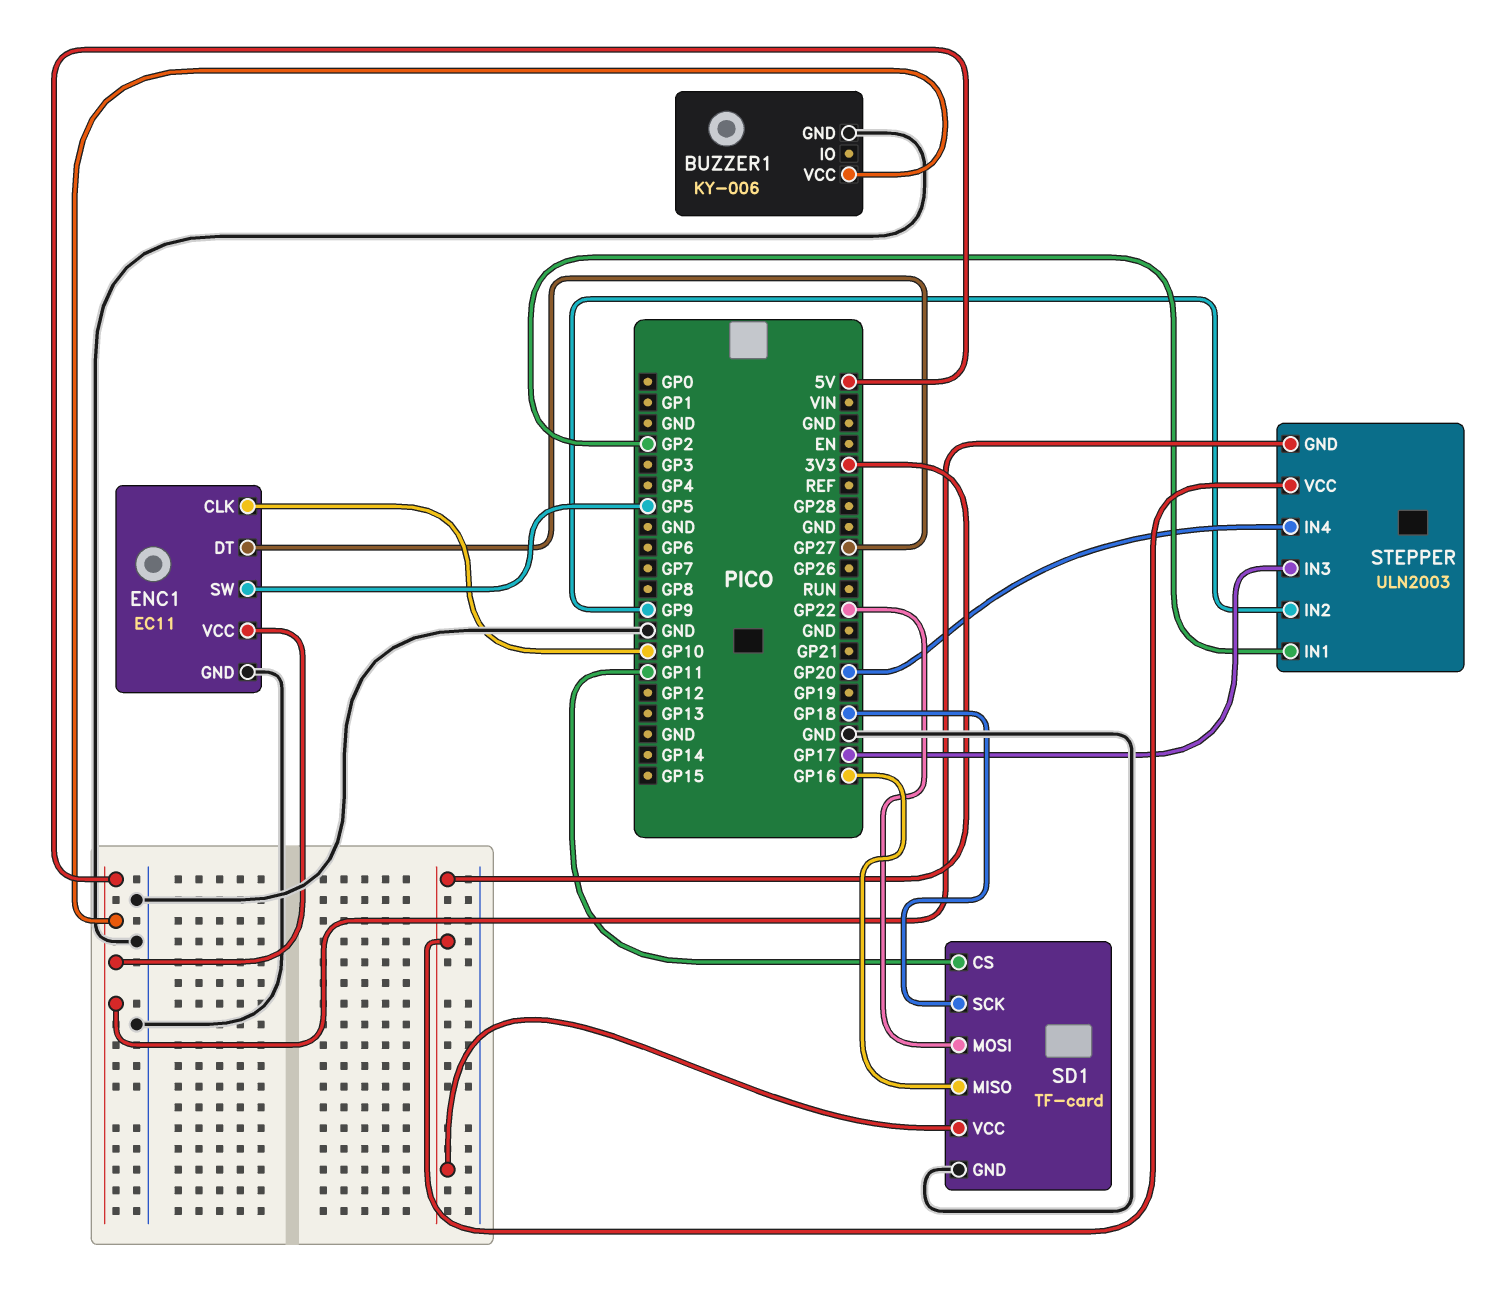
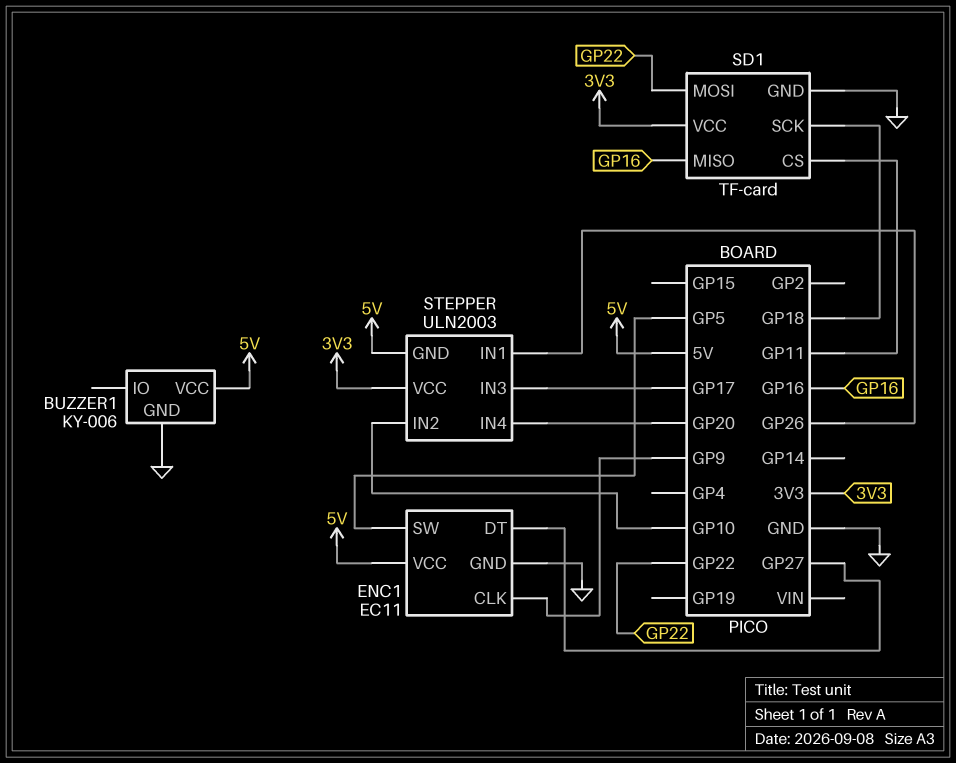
ENC1 pin CLK: GP10 -> GP9
STEPPER pin IN1: GP2 -> GP26
STEPPER pin IN2: GP9 -> GP10

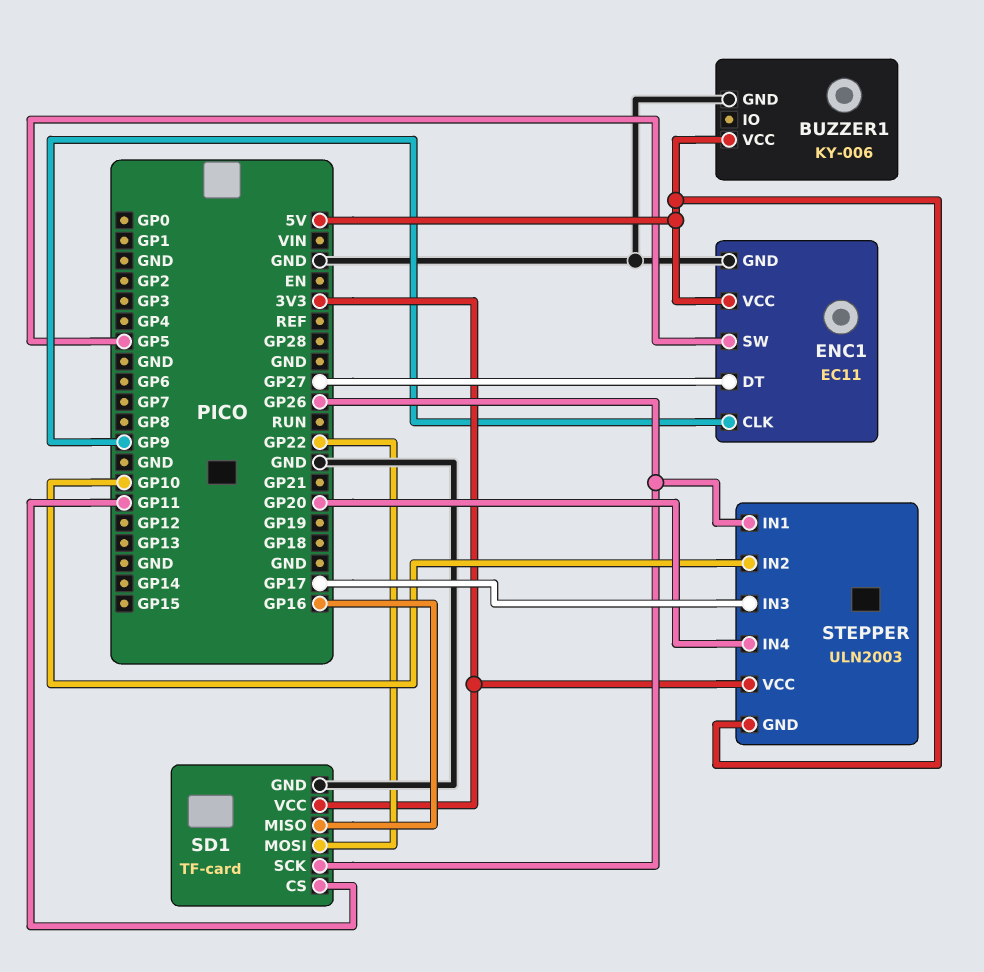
SD1 pin SCK: GP18 -> GP26

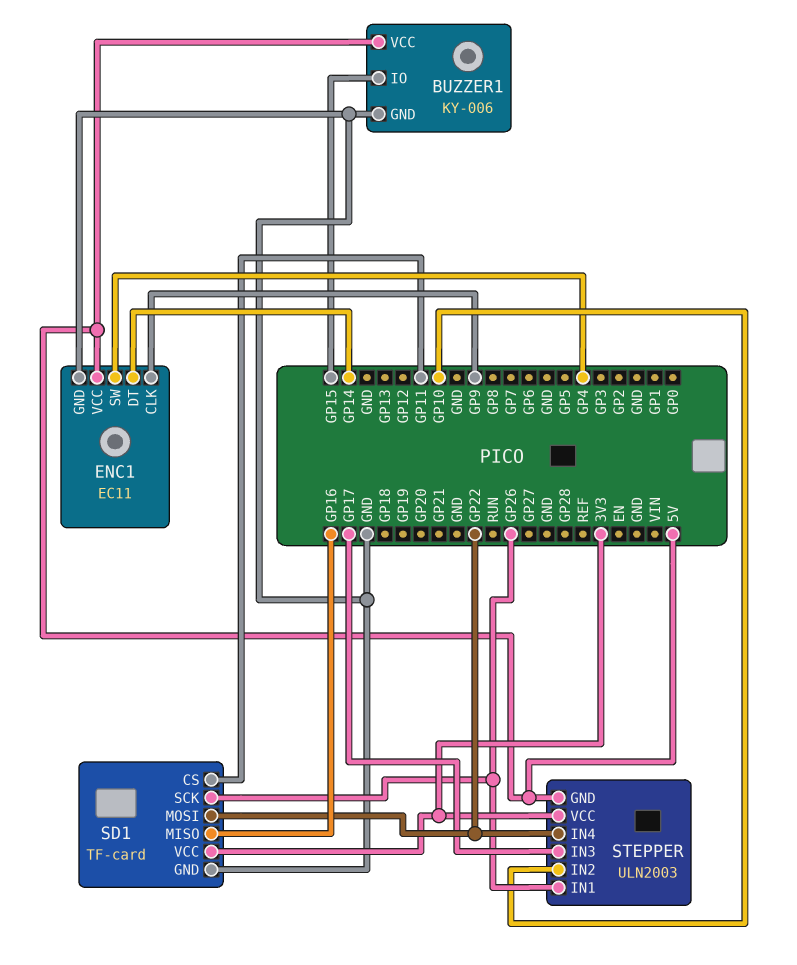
BUZZER1 pin IO: none -> GP15
ENC1 pin DT: GP27 -> GP14
ENC1 pin SW: GP5 -> GP4
STEPPER pin IN4: GP20 -> GP22

